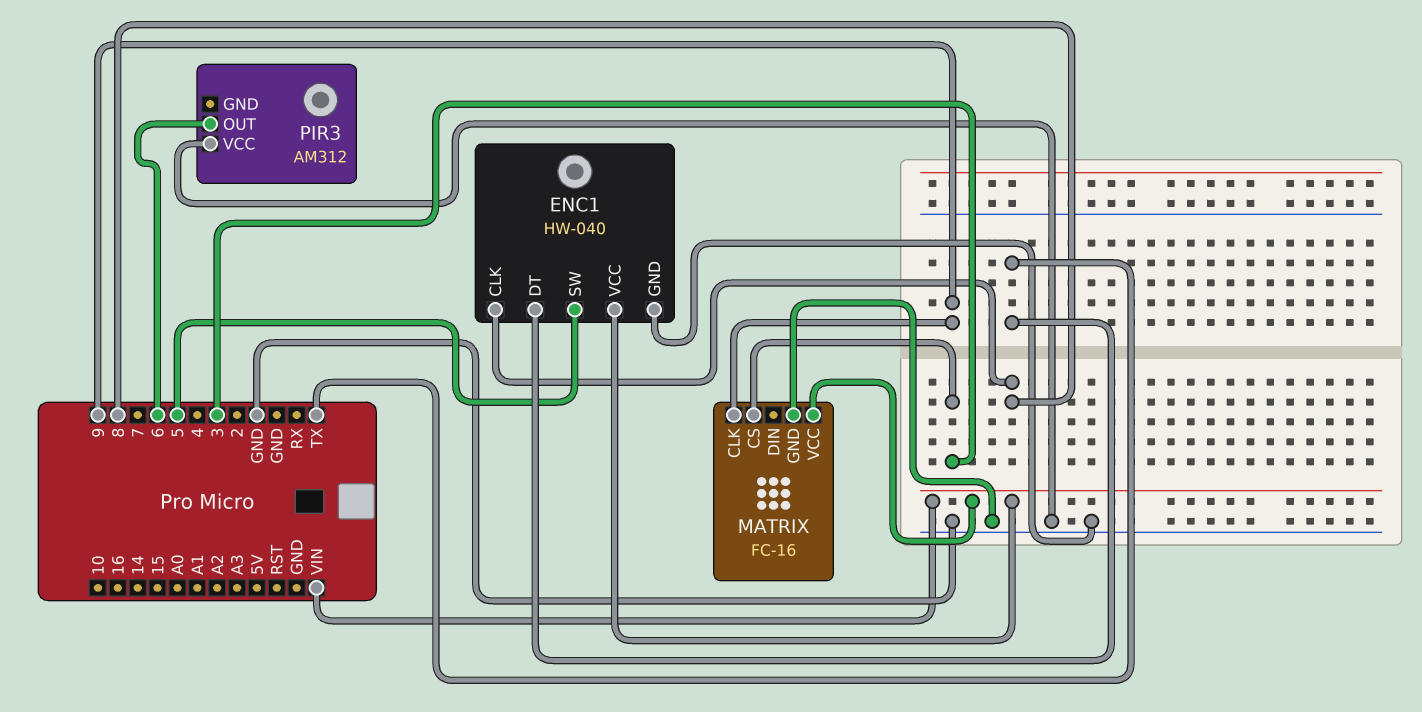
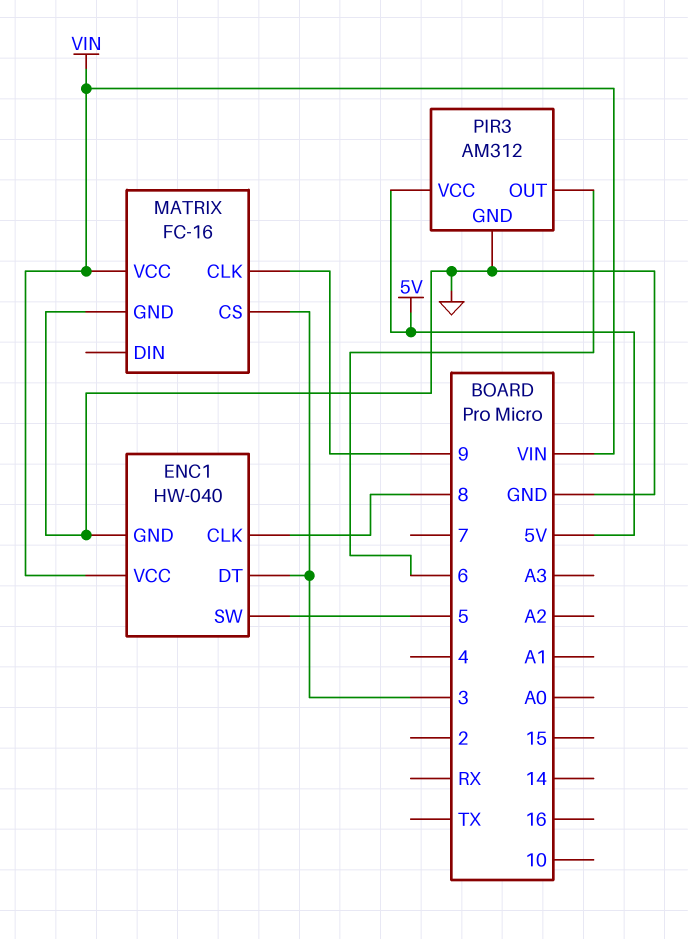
ENC1 pin DT: TX -> 3
PIR3 pin GND: none -> GND
PIR3 pin VCC: GND -> 5V

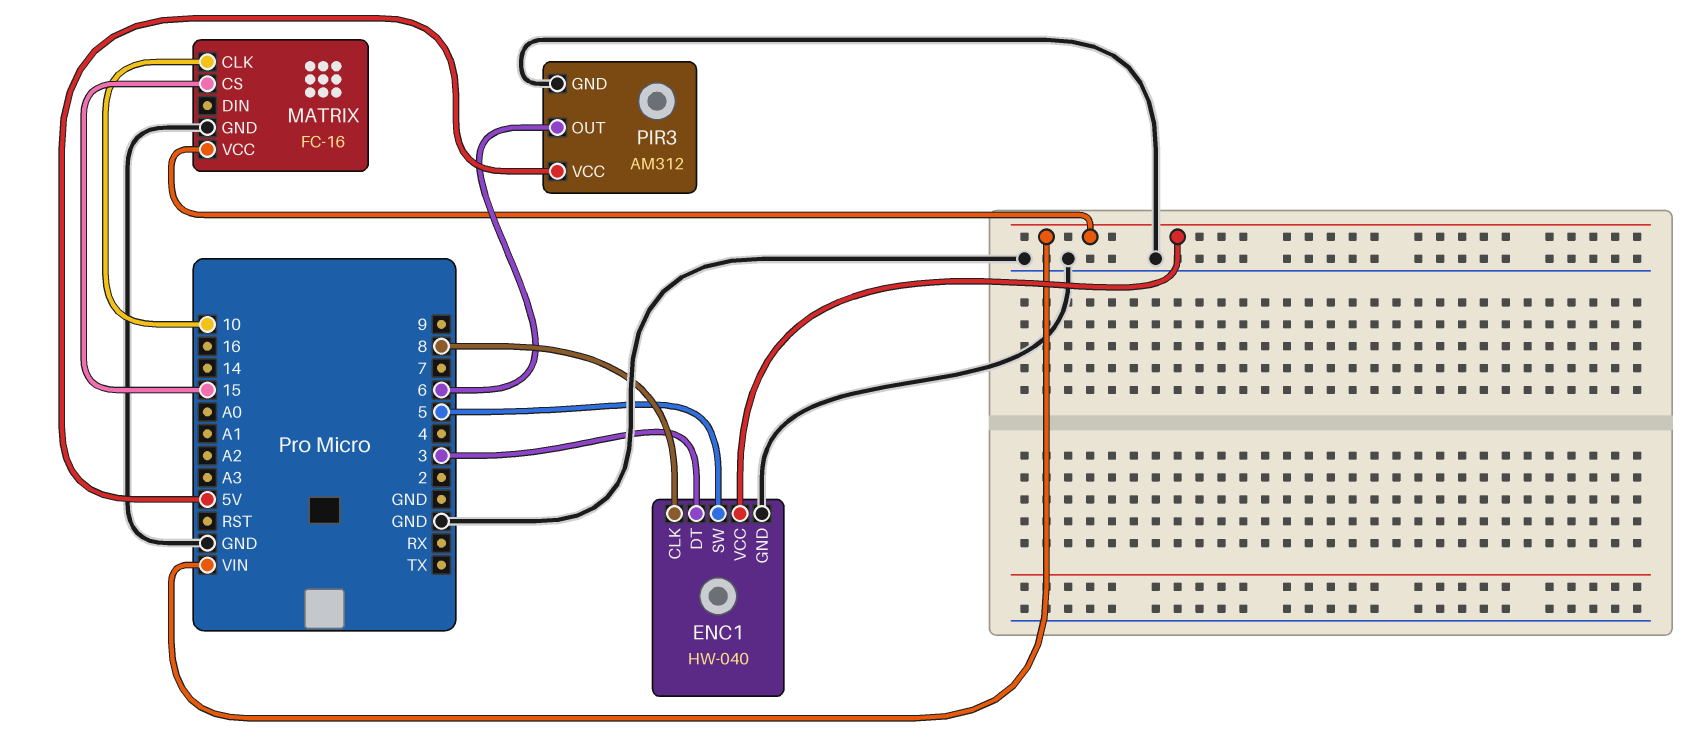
MATRIX pin CLK: 9 -> 10
MATRIX pin CS: 3 -> 15

